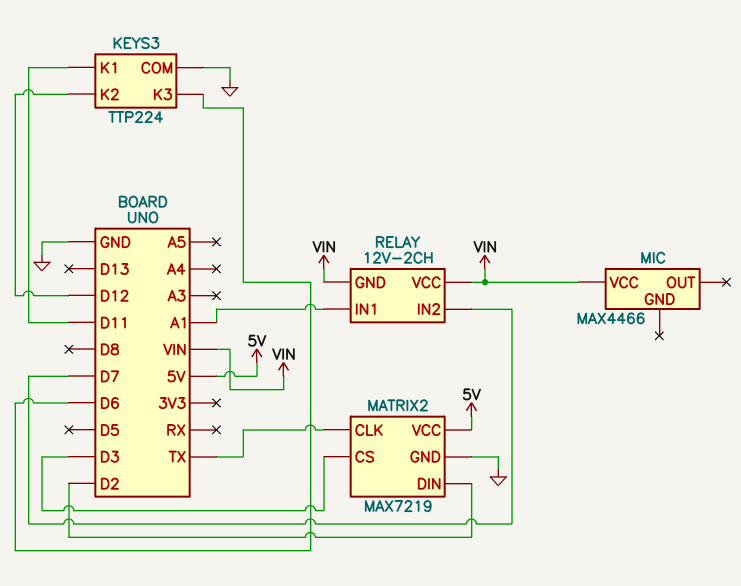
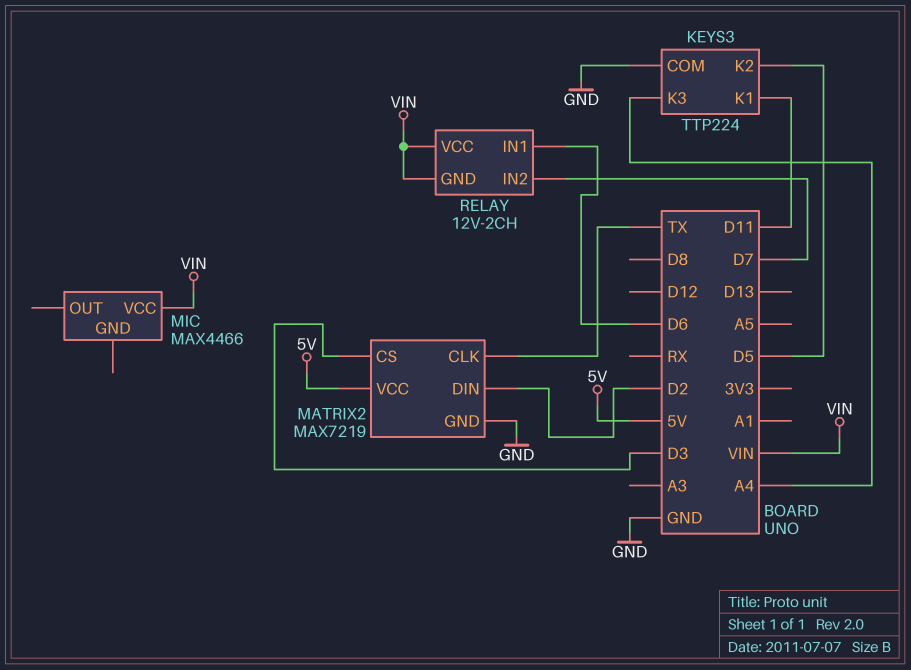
KEYS3 pin K2: D12 -> D5
KEYS3 pin K3: D6 -> A4
RELAY pin IN1: A1 -> D6

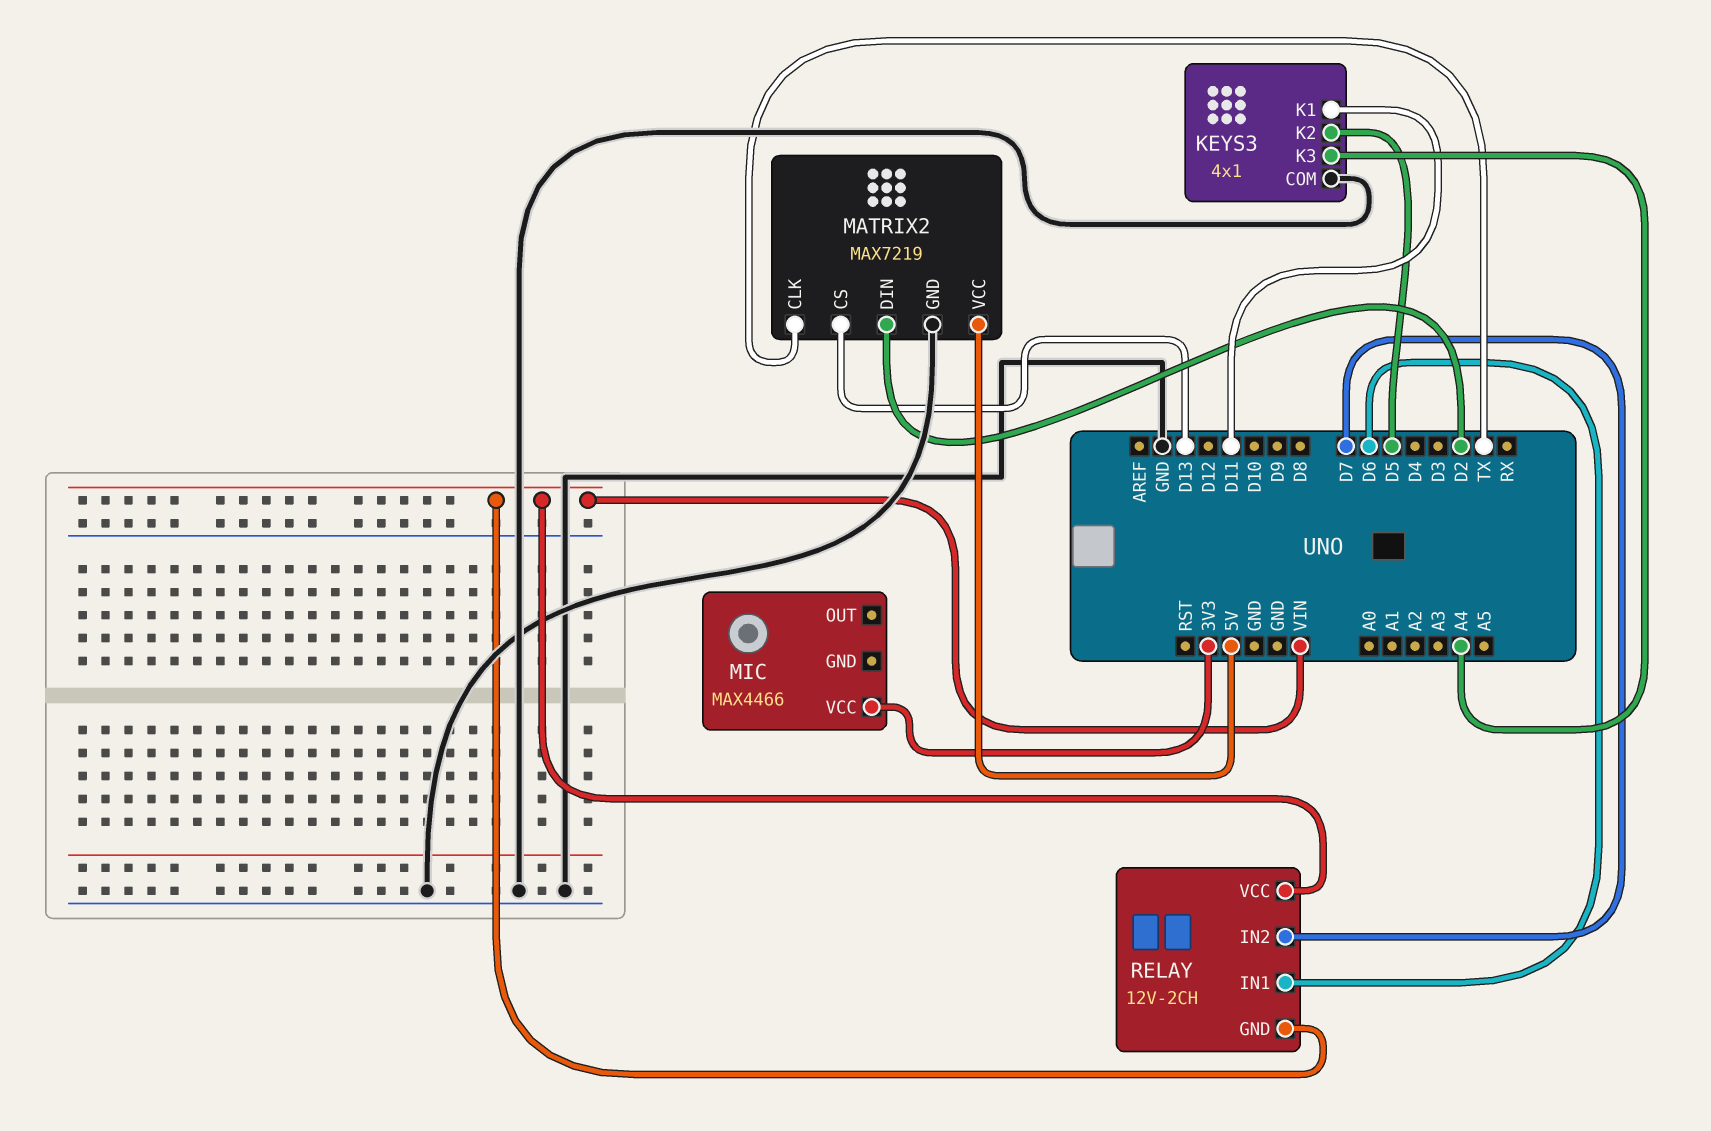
KEYS3: TTP224 -> 4x1
MATRIX2 pin CS: D3 -> D13
MIC pin VCC: VIN -> 3V3

